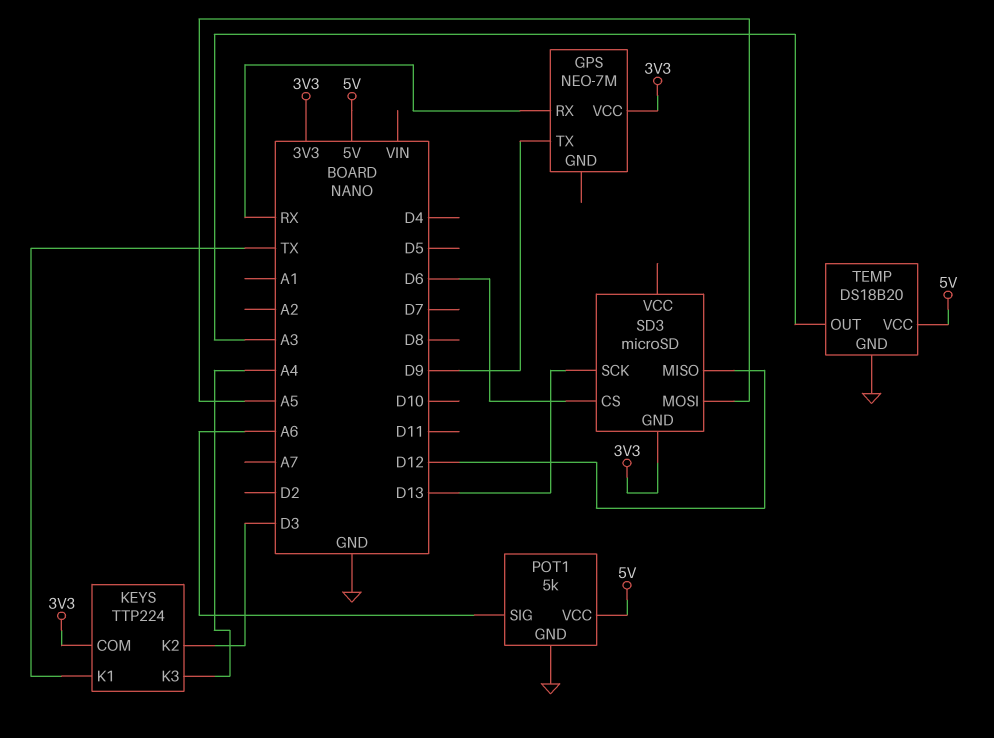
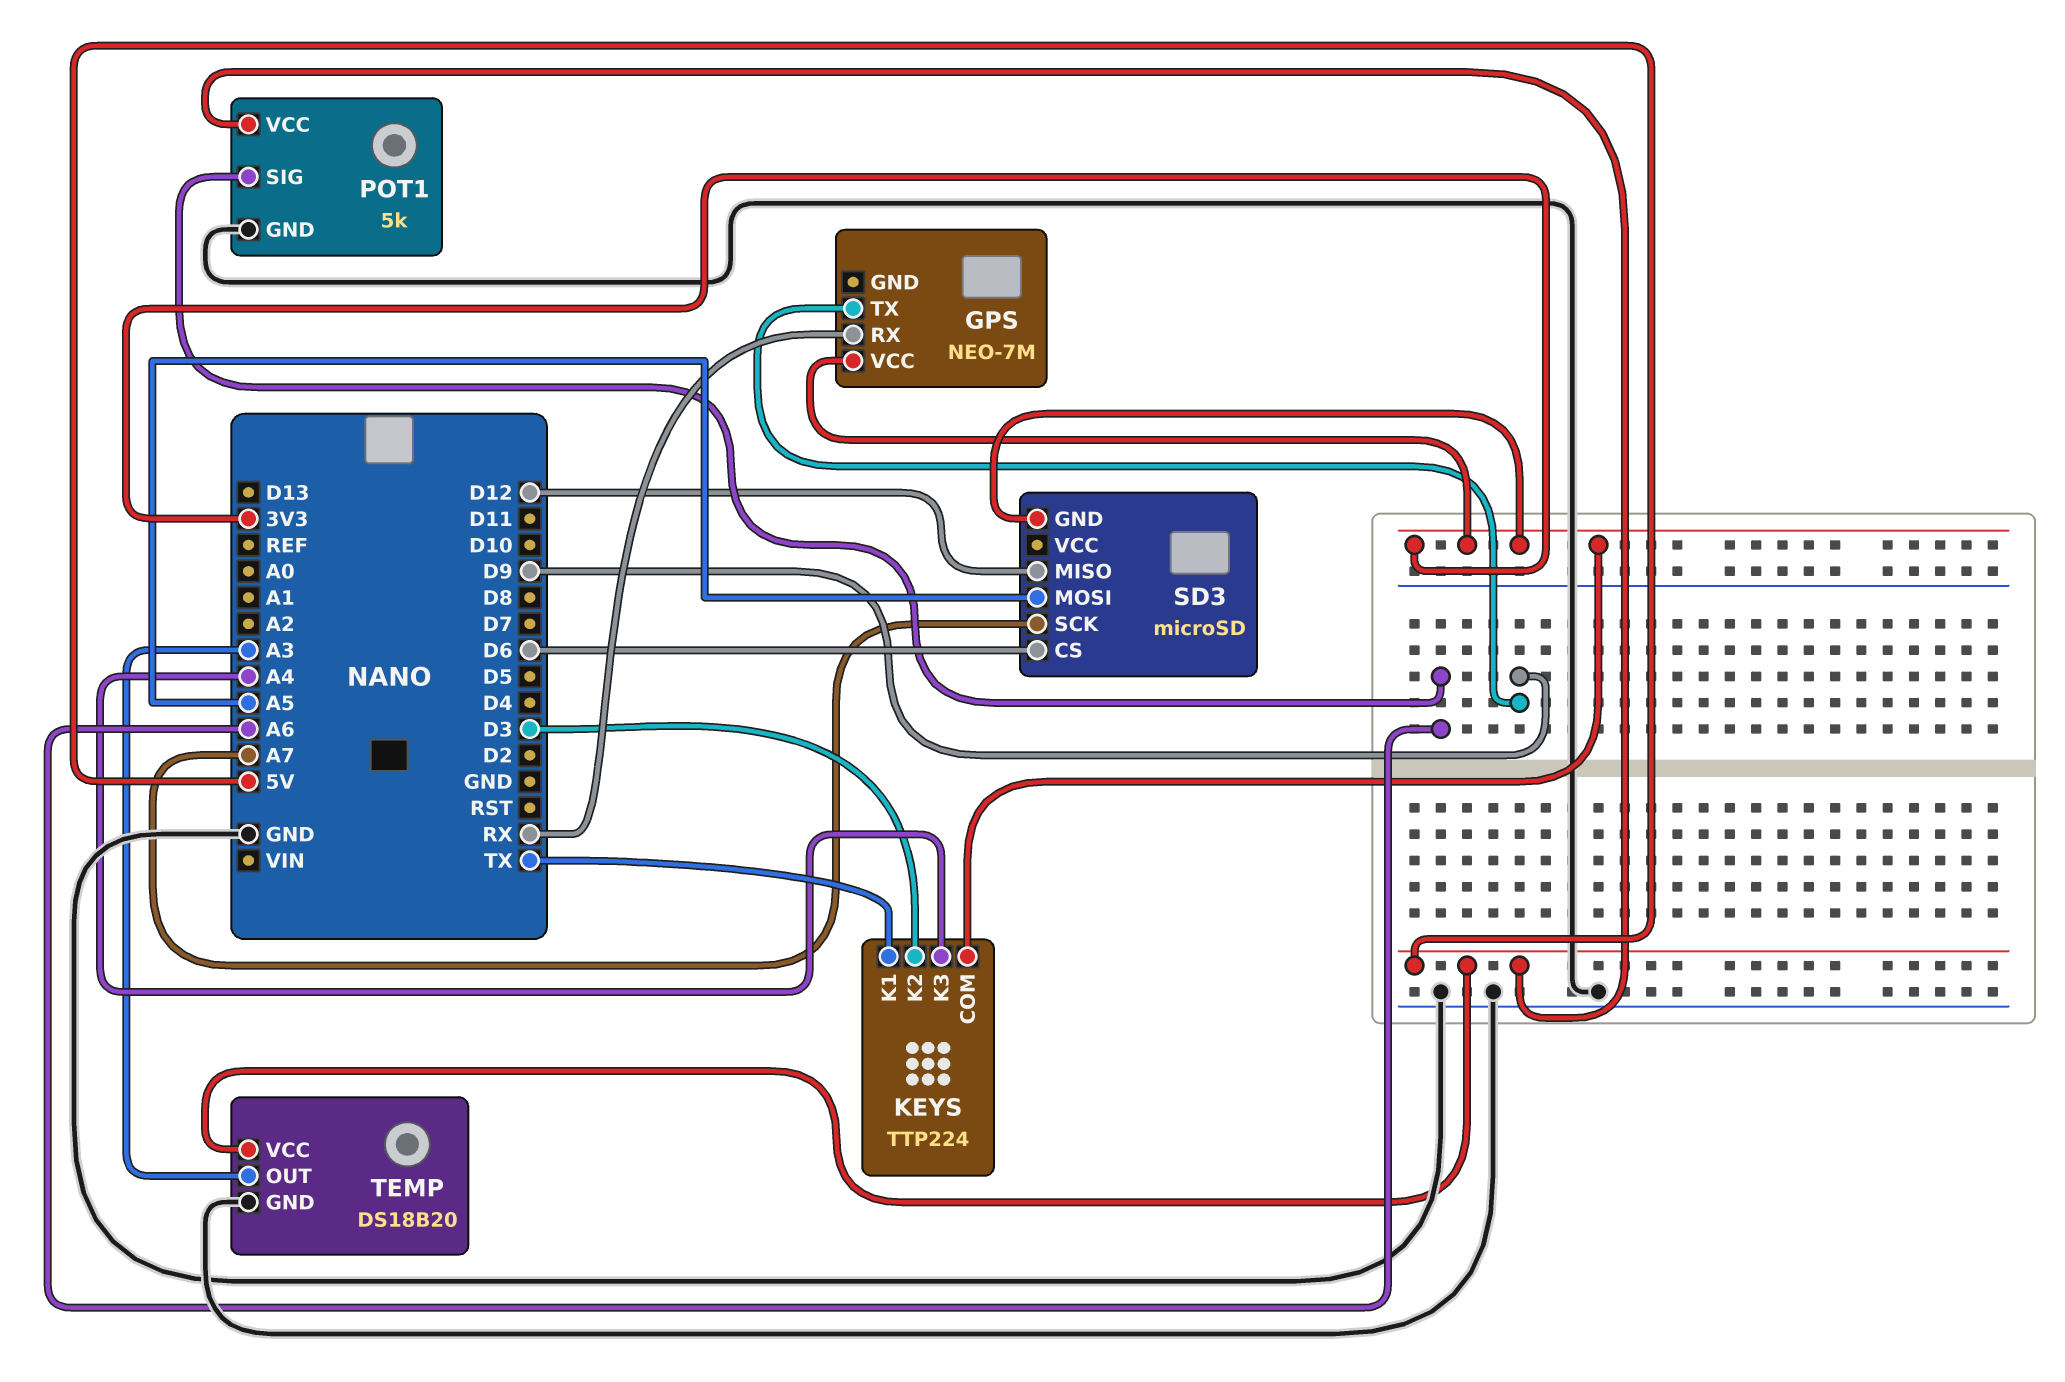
SD3 pin SCK: D13 -> A7

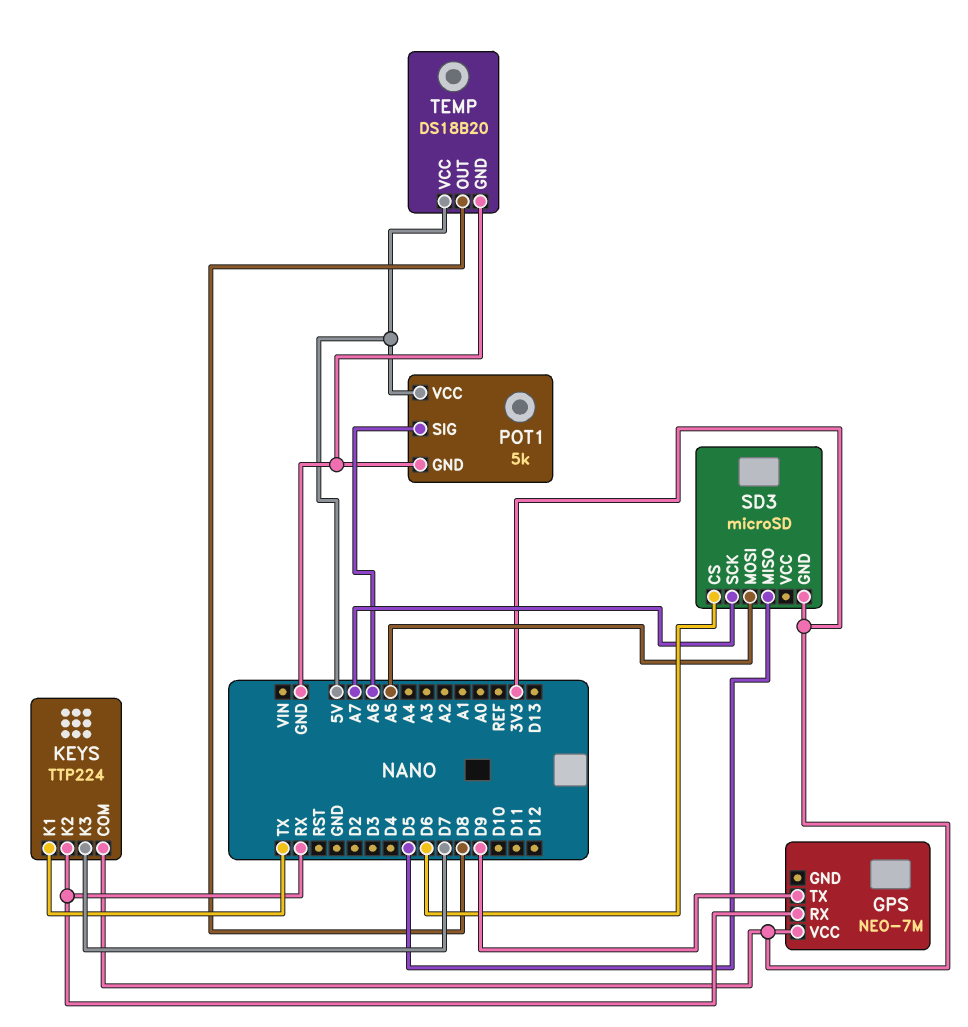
KEYS pin K2: D3 -> RX
KEYS pin K3: A4 -> D7
SD3 pin MISO: D12 -> D5
TEMP pin OUT: A3 -> D8

